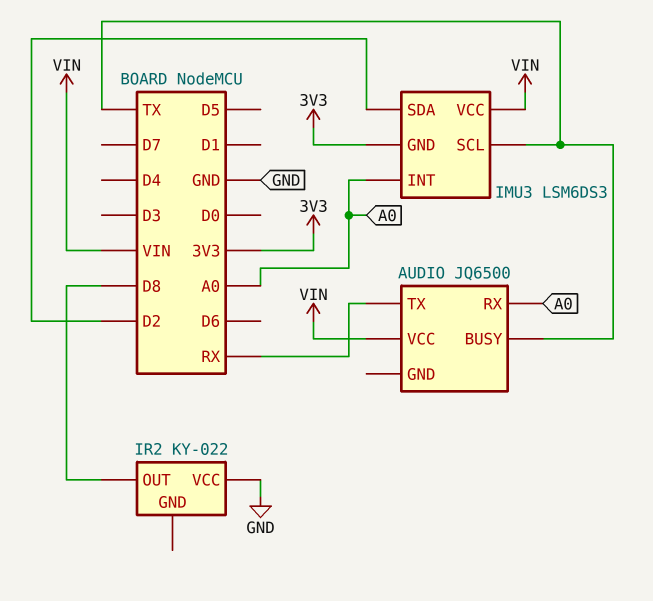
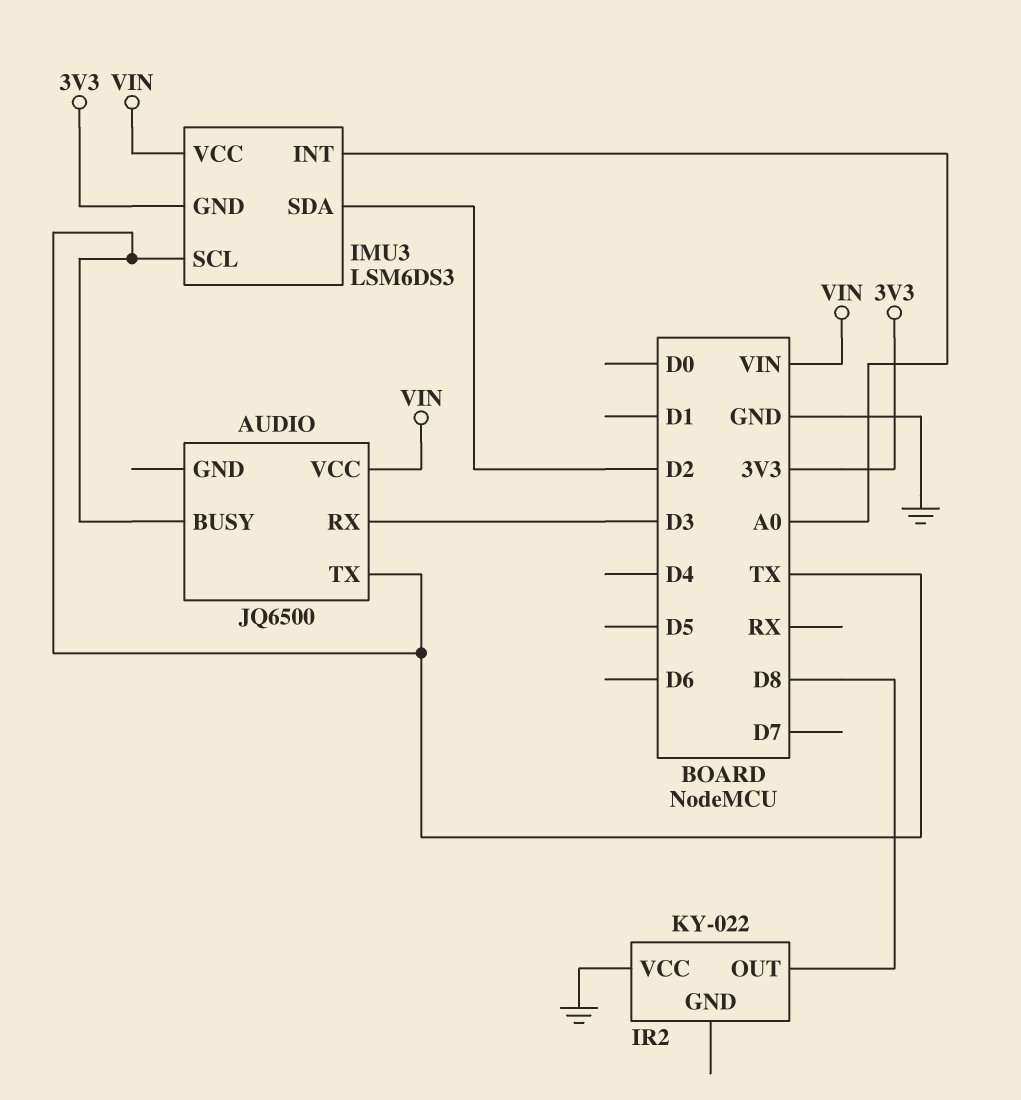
AUDIO pin RX: A0 -> D3
AUDIO pin TX: RX -> TX

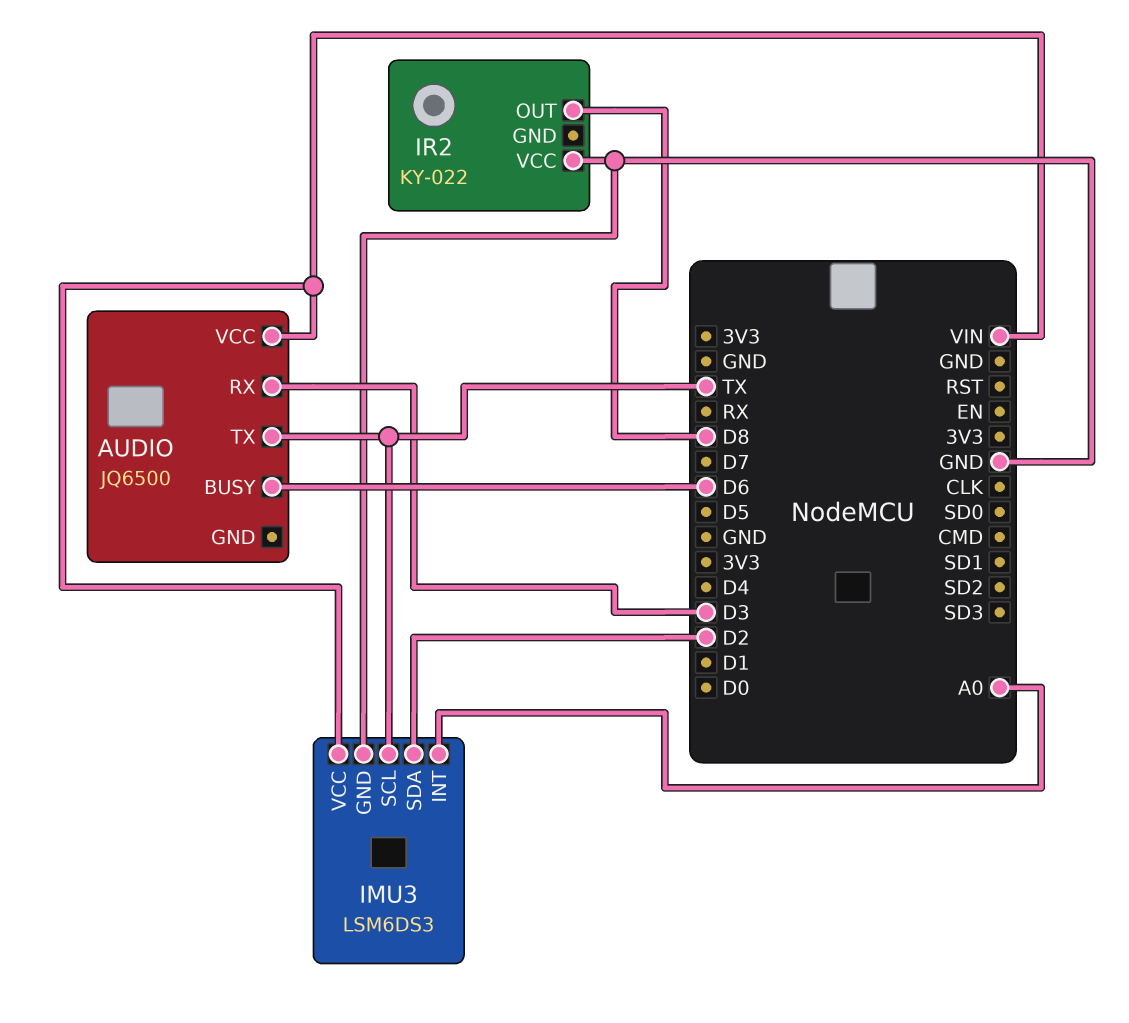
AUDIO pin BUSY: TX -> D6
IMU3 pin GND: 3V3 -> GND

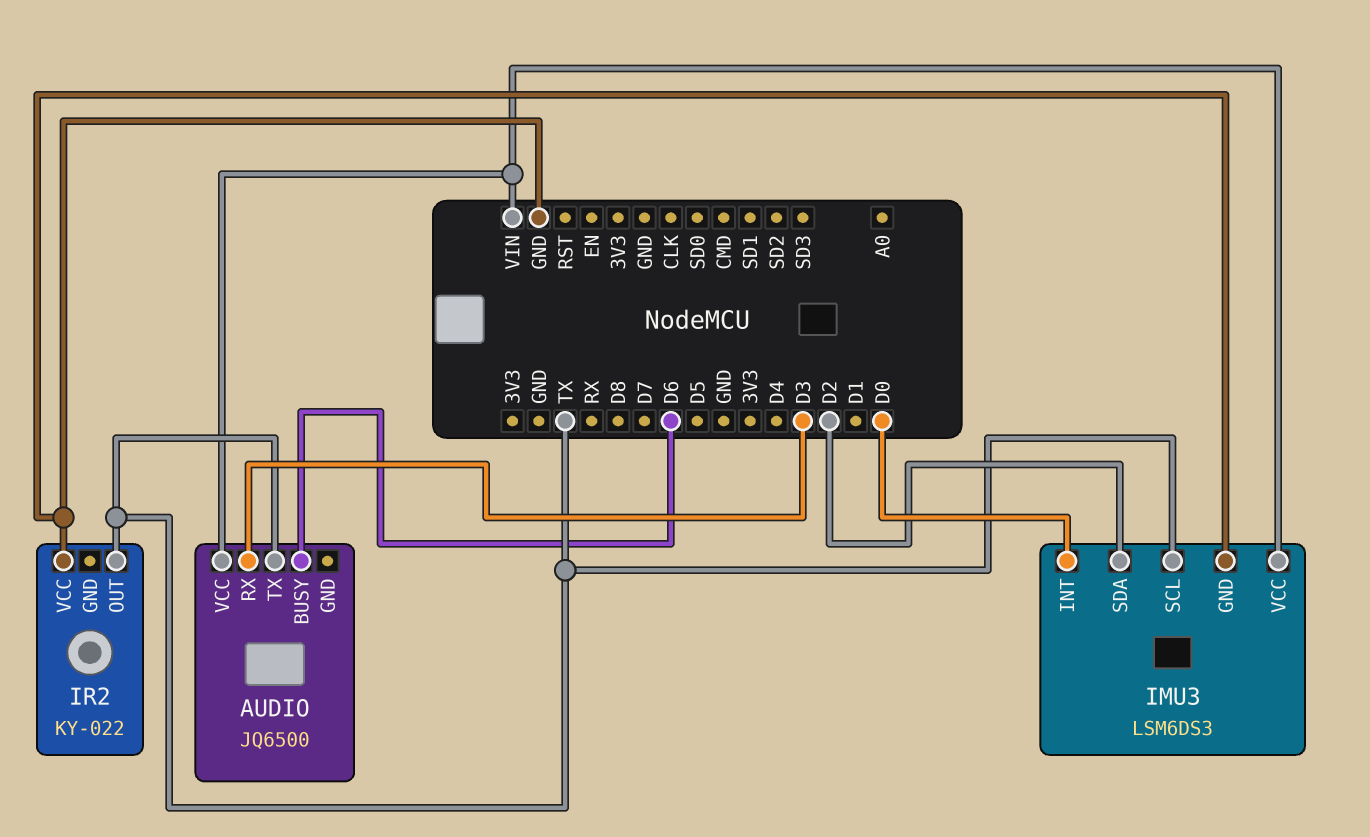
IMU3 pin INT: A0 -> D0
IR2 pin OUT: D8 -> TX

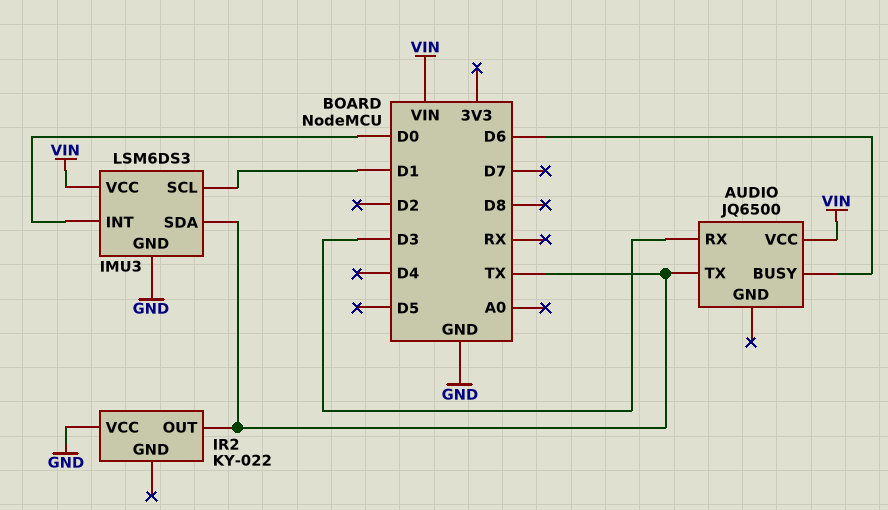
IMU3 pin SCL: TX -> D1
IMU3 pin SDA: D2 -> TX

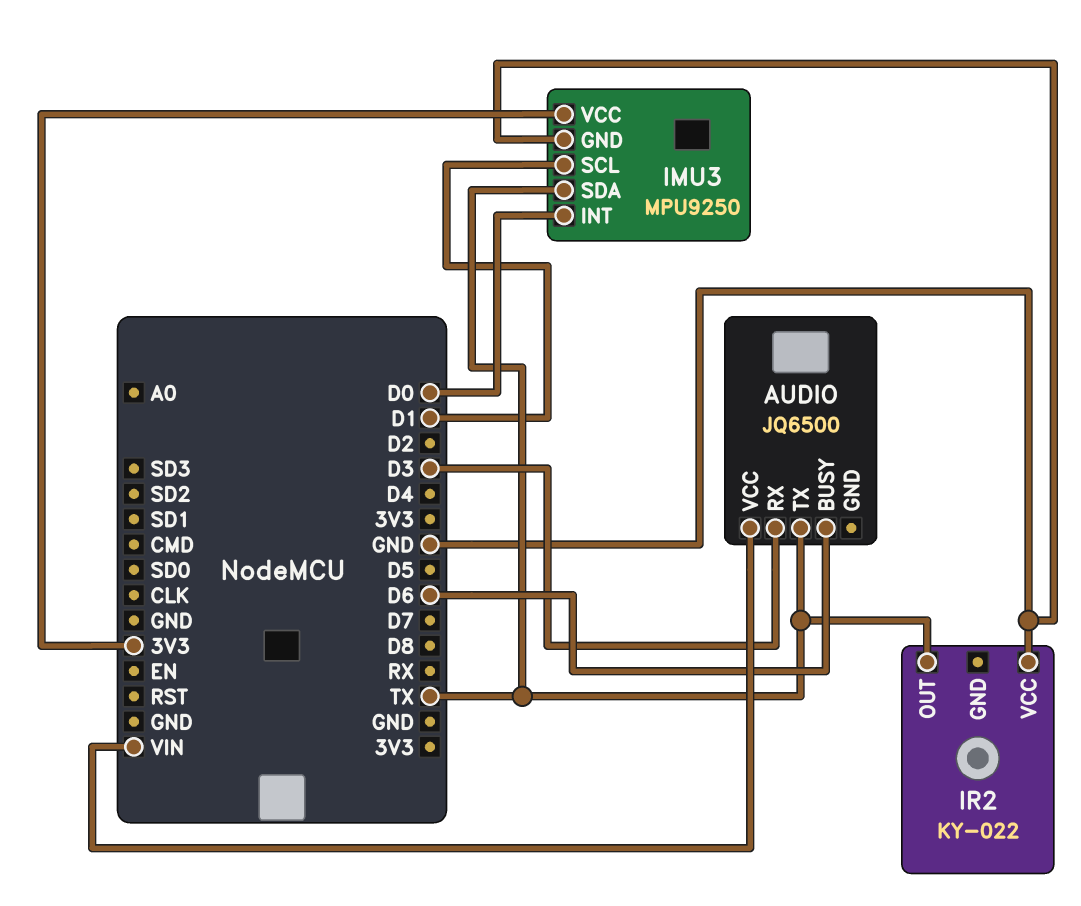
IMU3: LSM6DS3 -> MPU9250
IMU3 pin VCC: VIN -> 3V3

